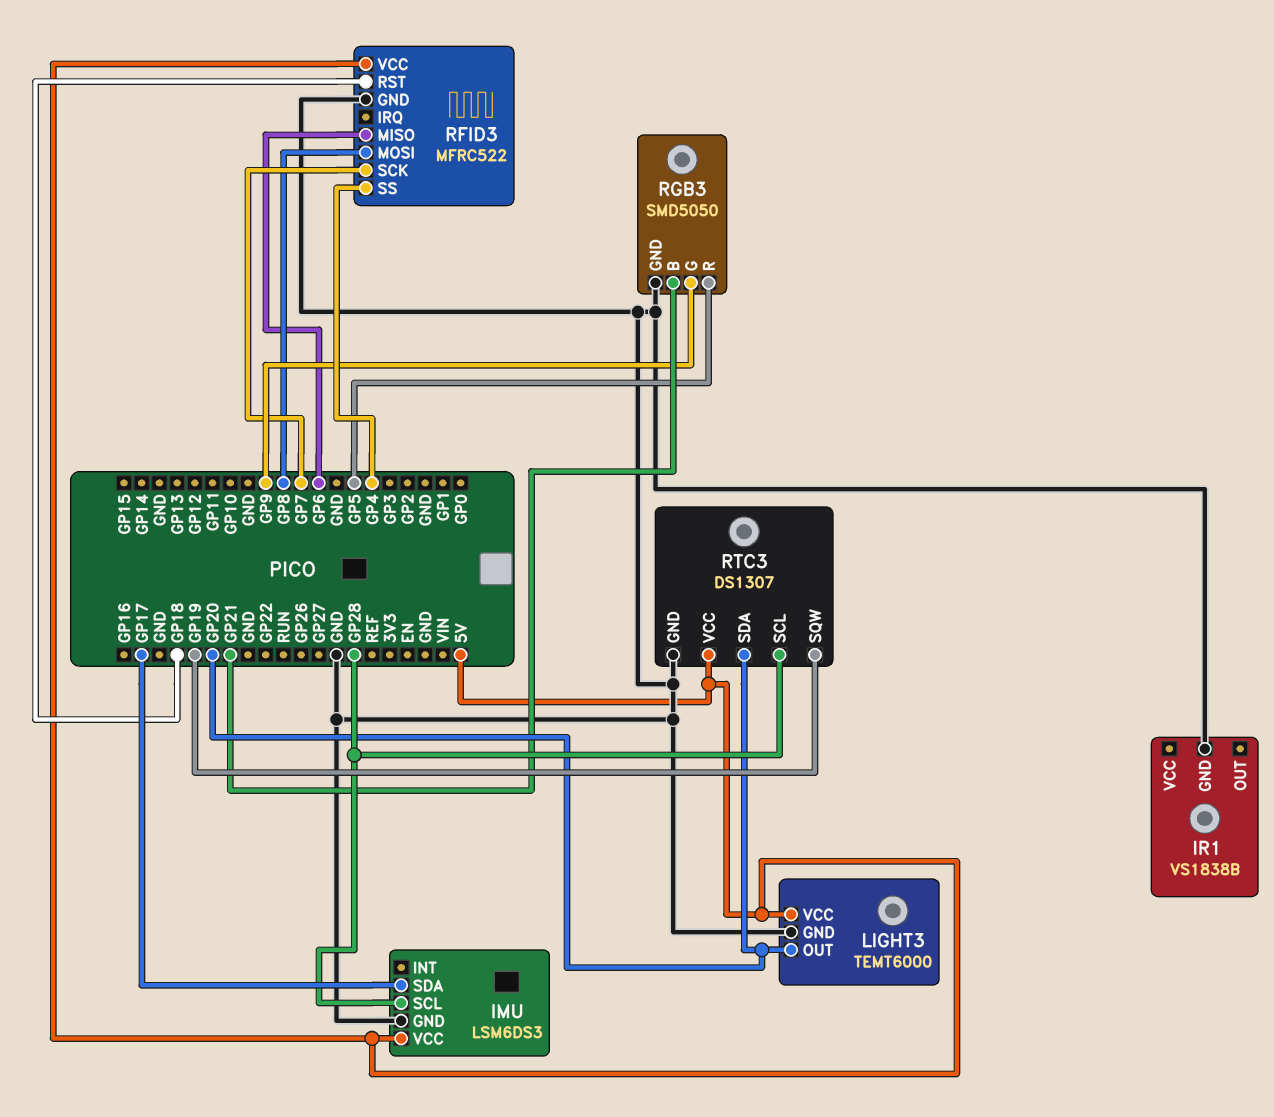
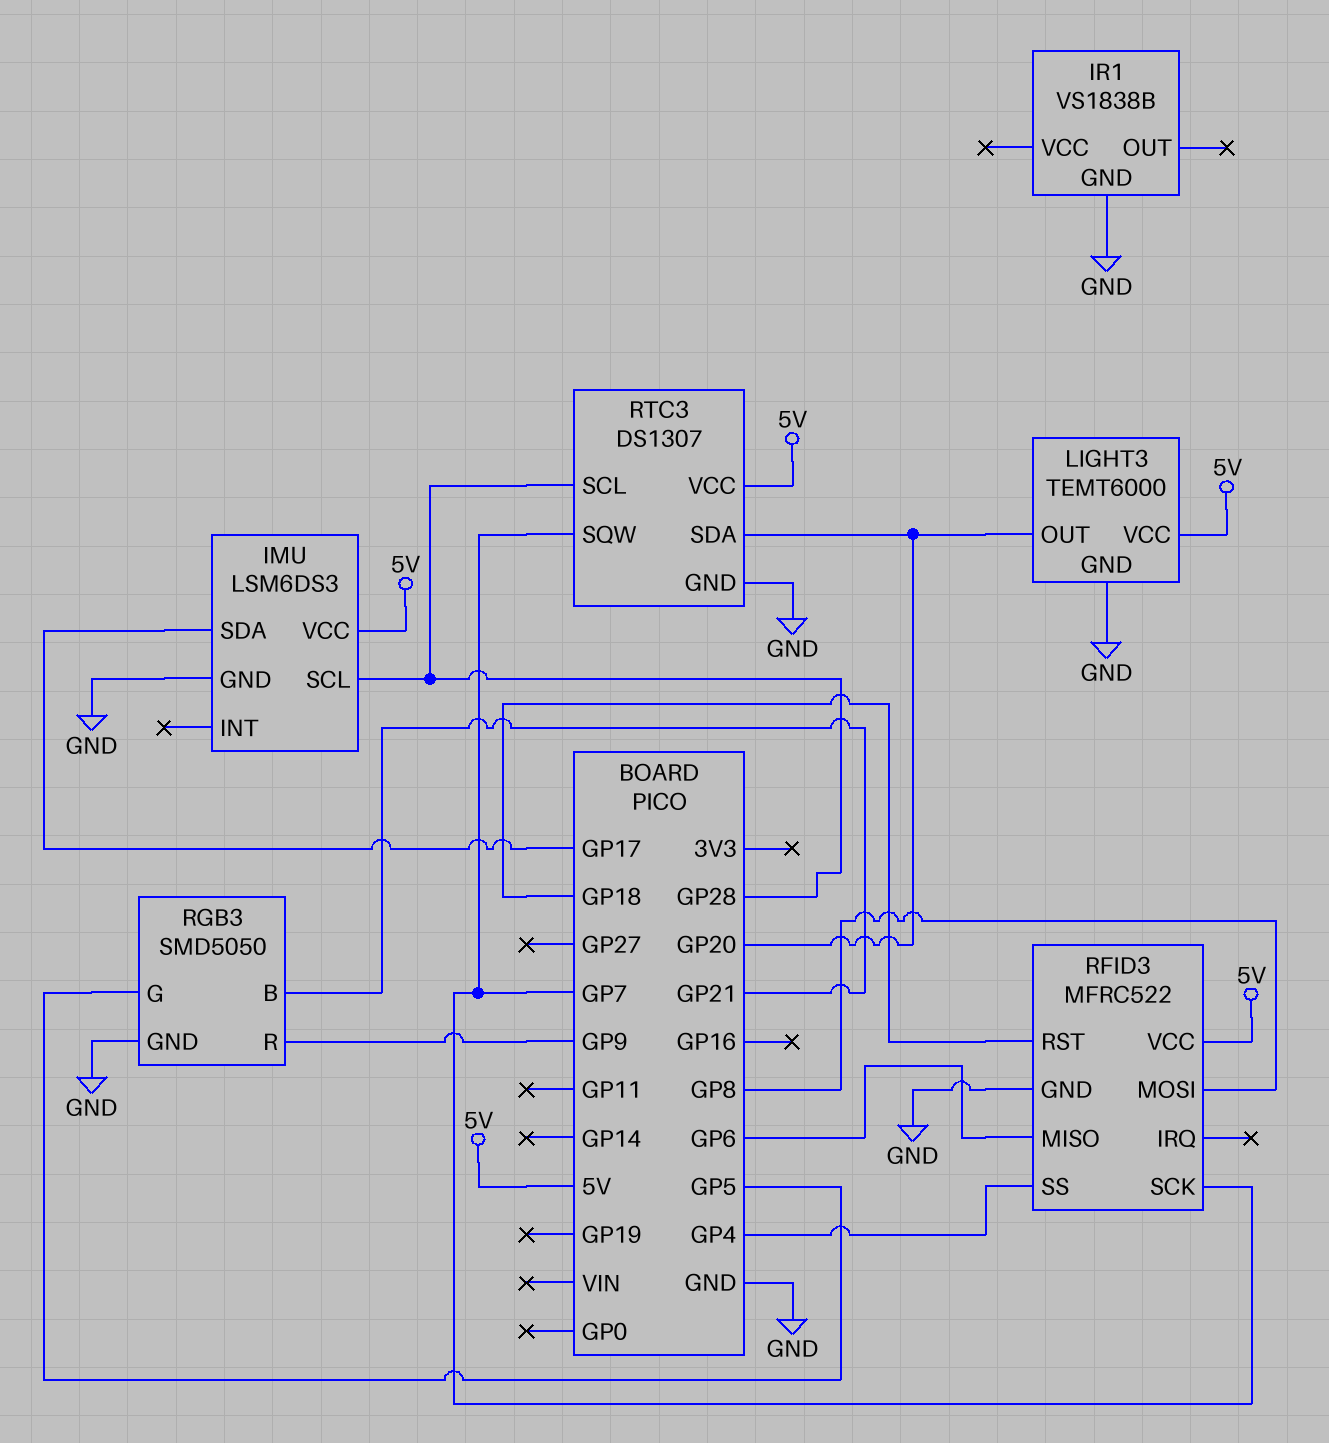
RGB3 pin G: GP9 -> GP5
RGB3 pin R: GP5 -> GP9
RTC3 pin SQW: GP19 -> GP7

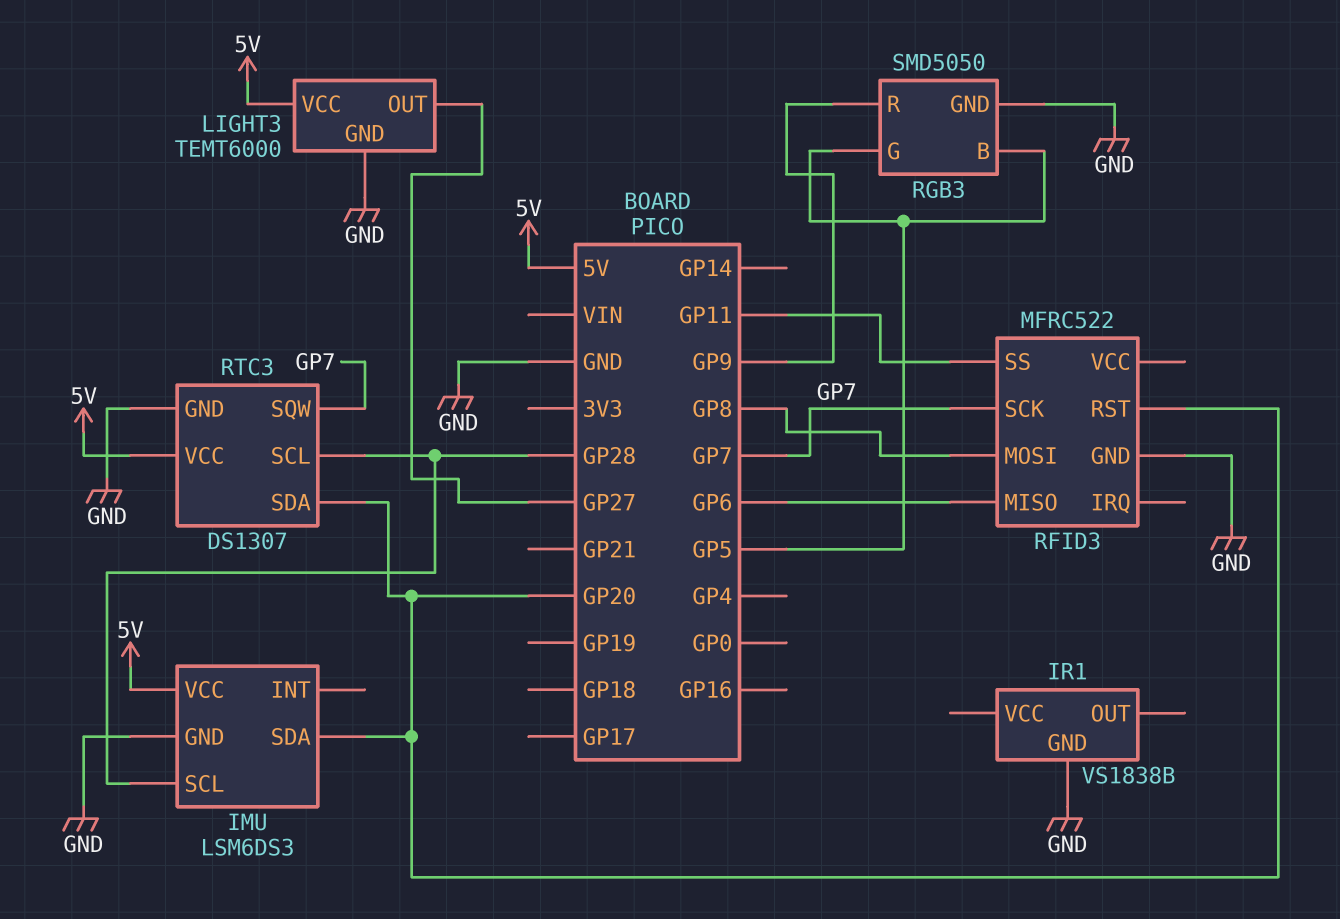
IMU pin SDA: GP17 -> GP20
LIGHT3 pin OUT: GP20 -> GP27
RFID3 pin RST: GP18 -> GP20
RFID3 pin SS: GP4 -> GP11
RFID3 pin VCC: 5V -> none
RGB3 pin B: GP21 -> GP5

